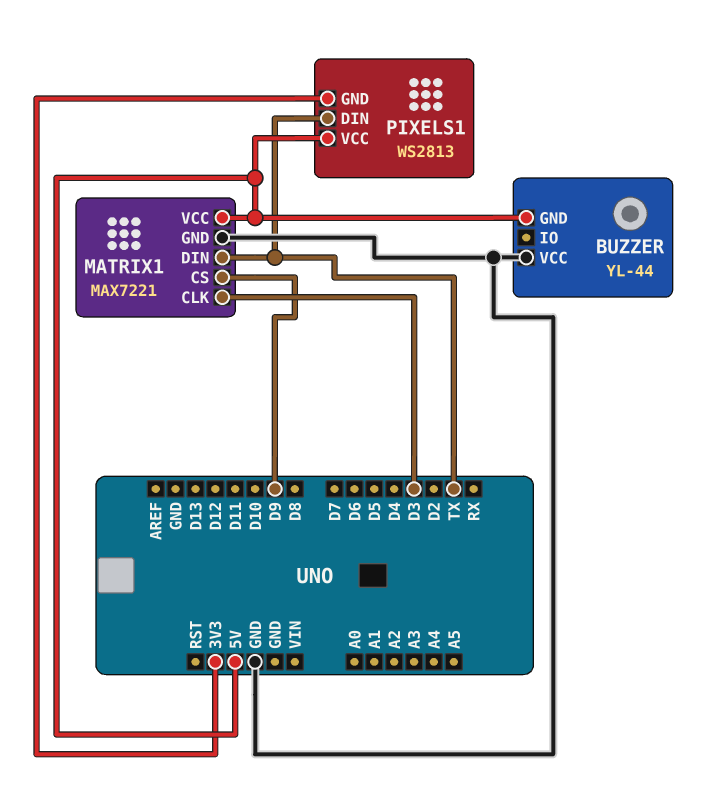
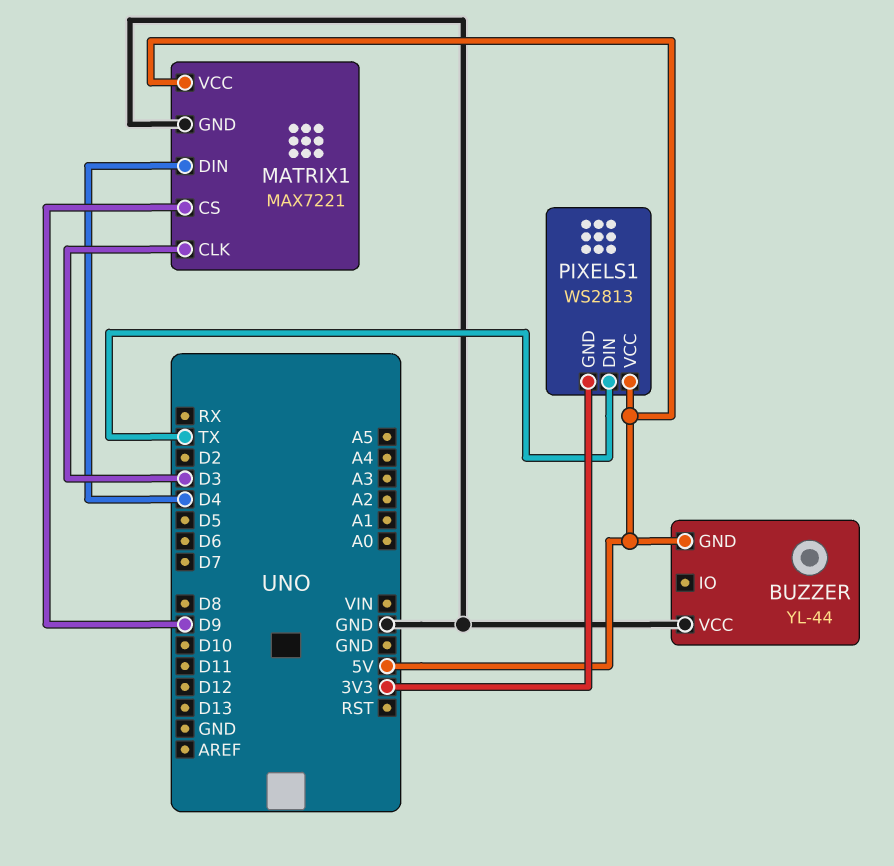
MATRIX1 pin DIN: TX -> D4

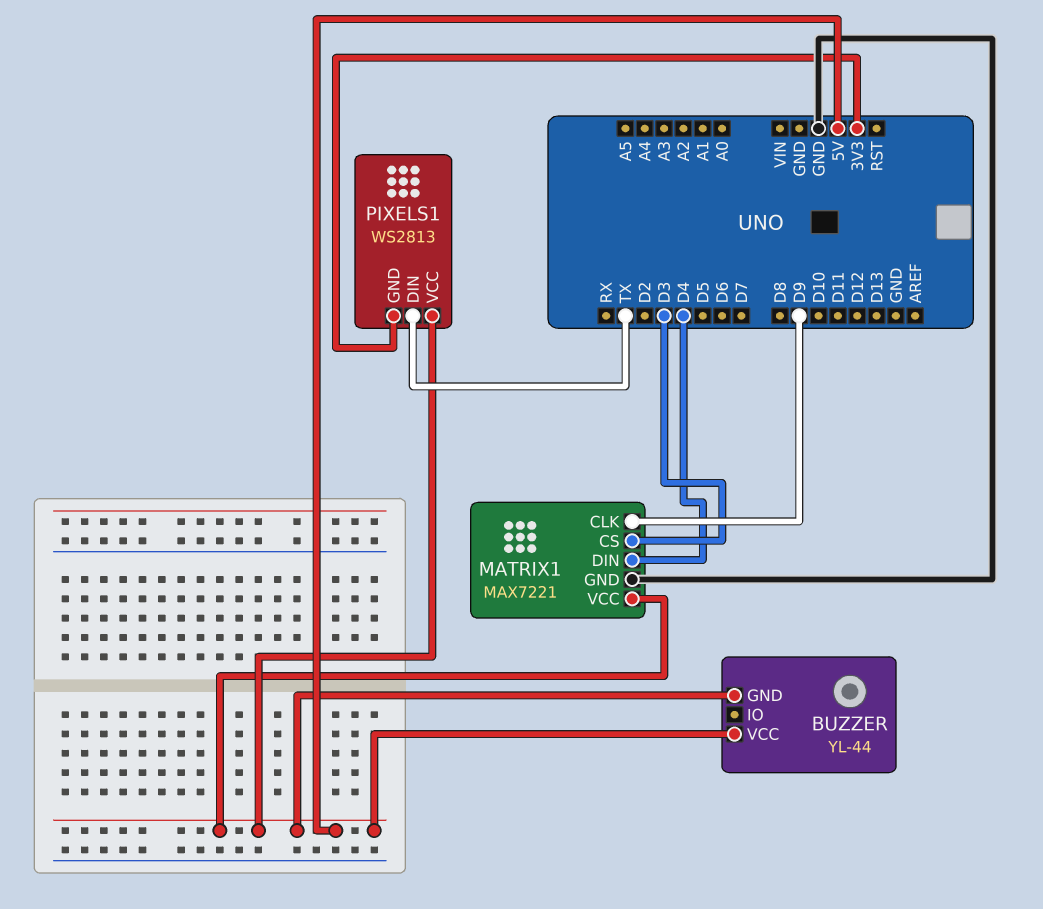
BUZZER pin VCC: GND -> 5V
MATRIX1 pin CLK: D3 -> D9
MATRIX1 pin CS: D9 -> D3

